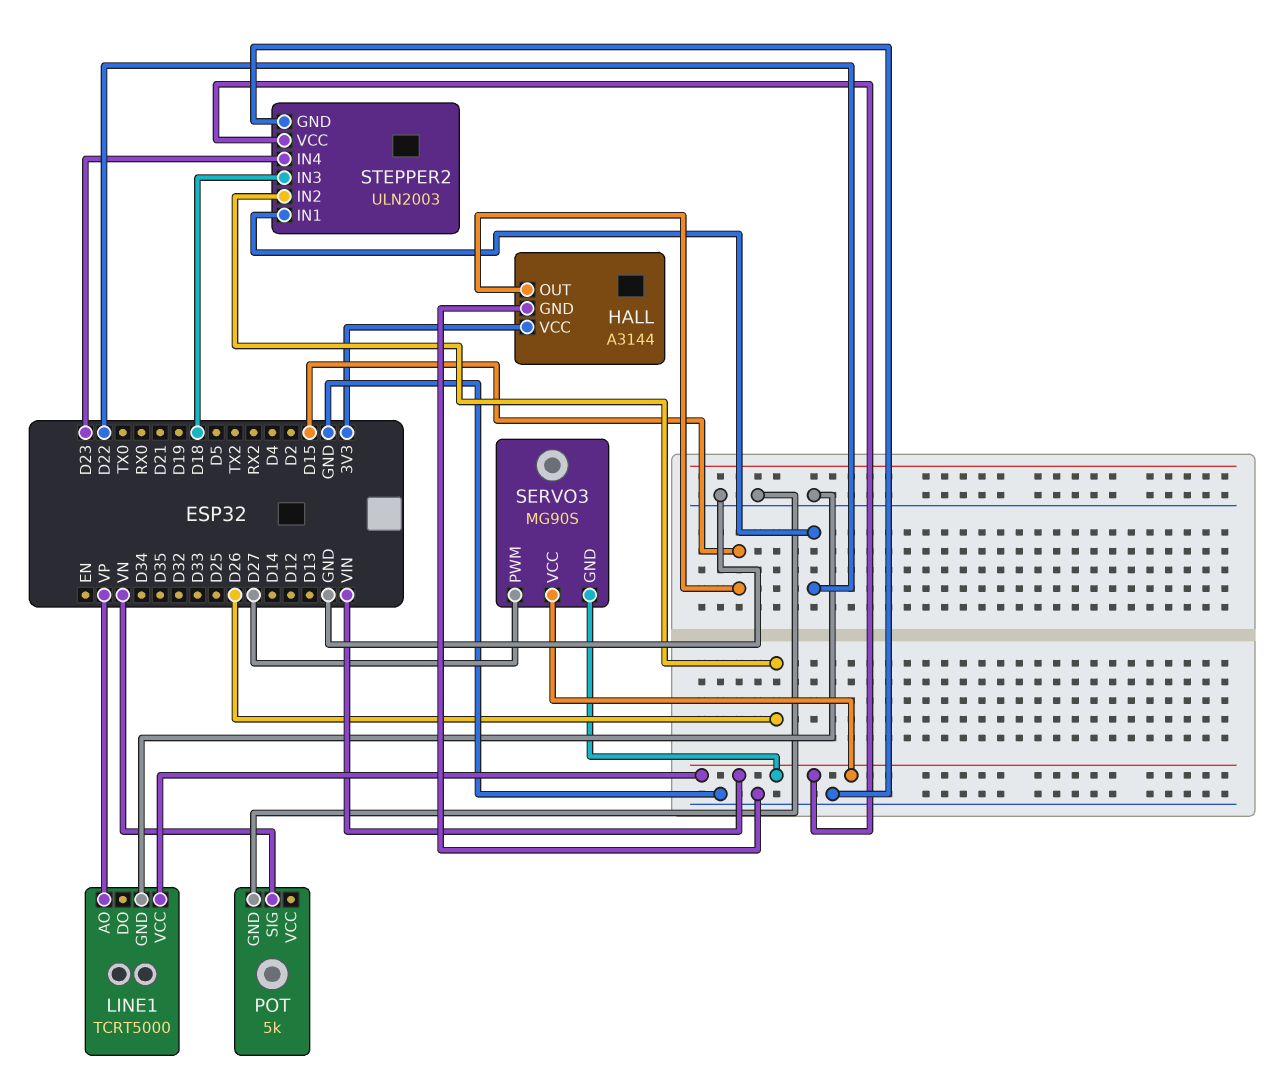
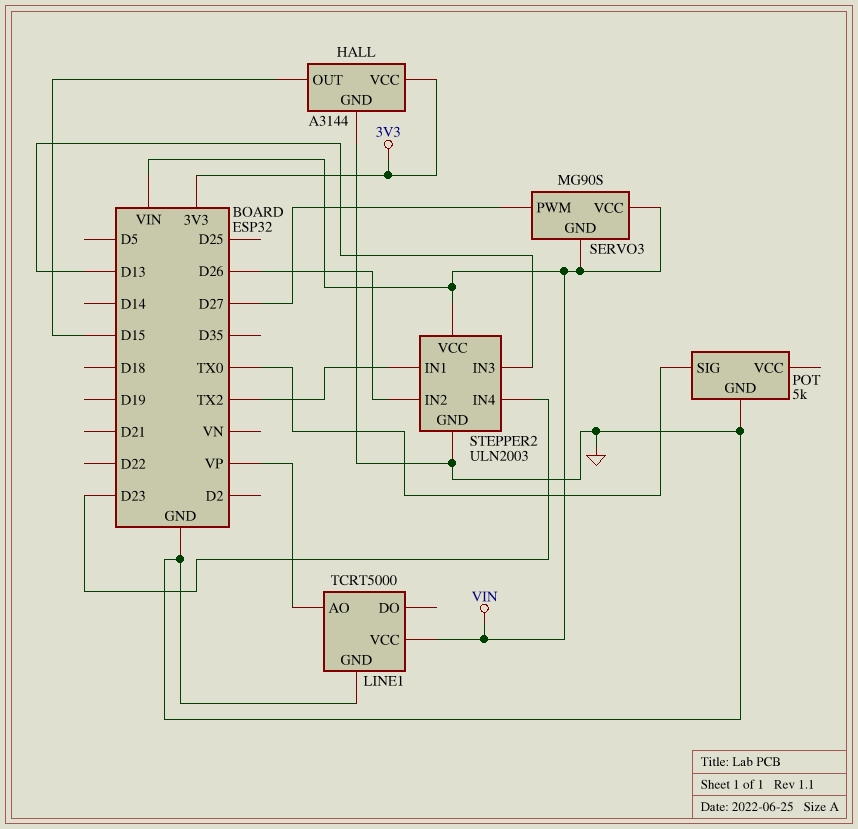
POT pin SIG: VN -> TX0
STEPPER2 pin IN1: D22 -> TX2
STEPPER2 pin IN3: D18 -> D13

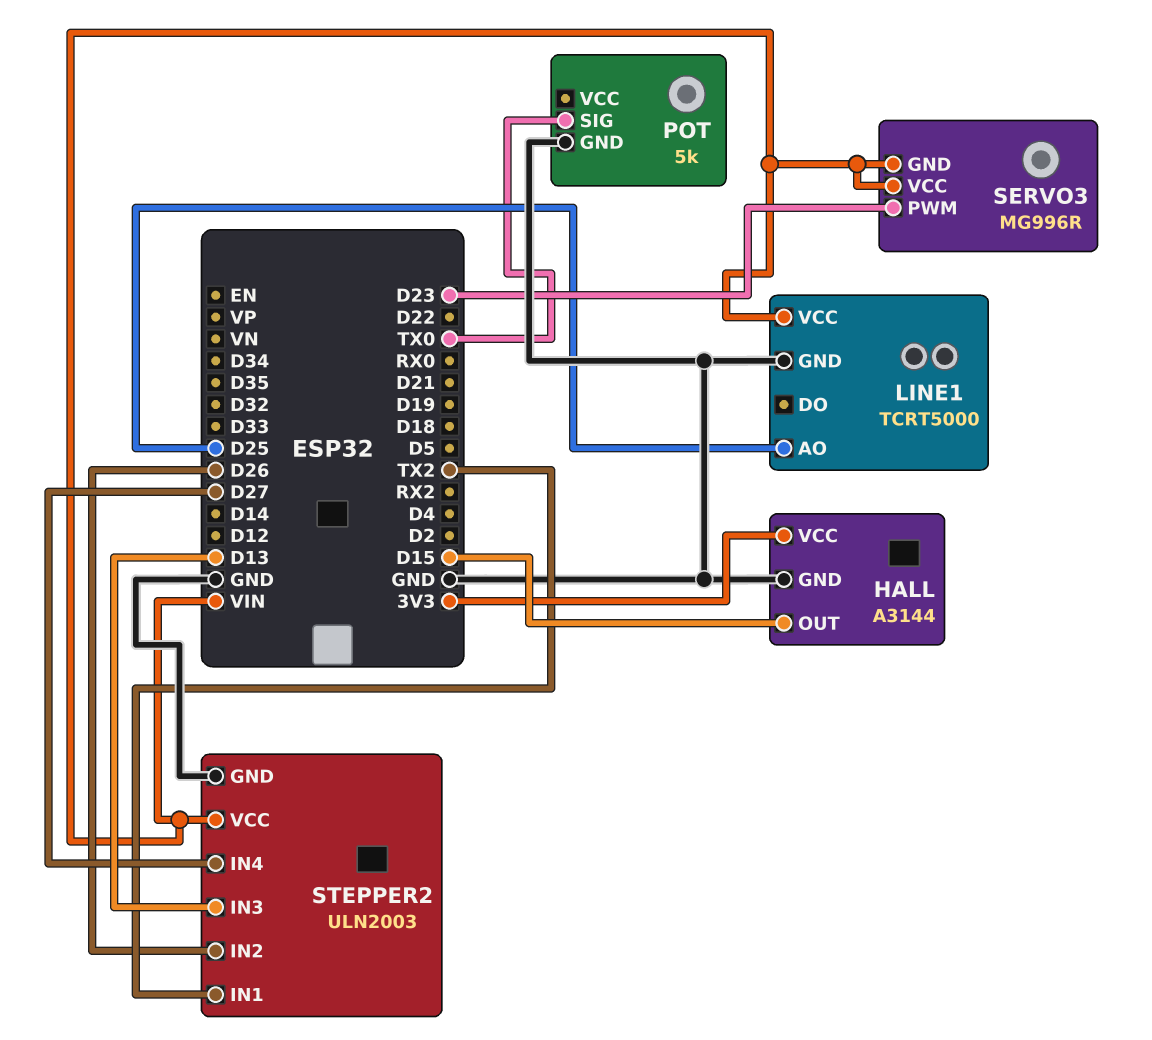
LINE1 pin AO: VP -> D25
SERVO3: MG90S -> MG996R
SERVO3 pin PWM: D27 -> D23
STEPPER2 pin IN4: D23 -> D27

